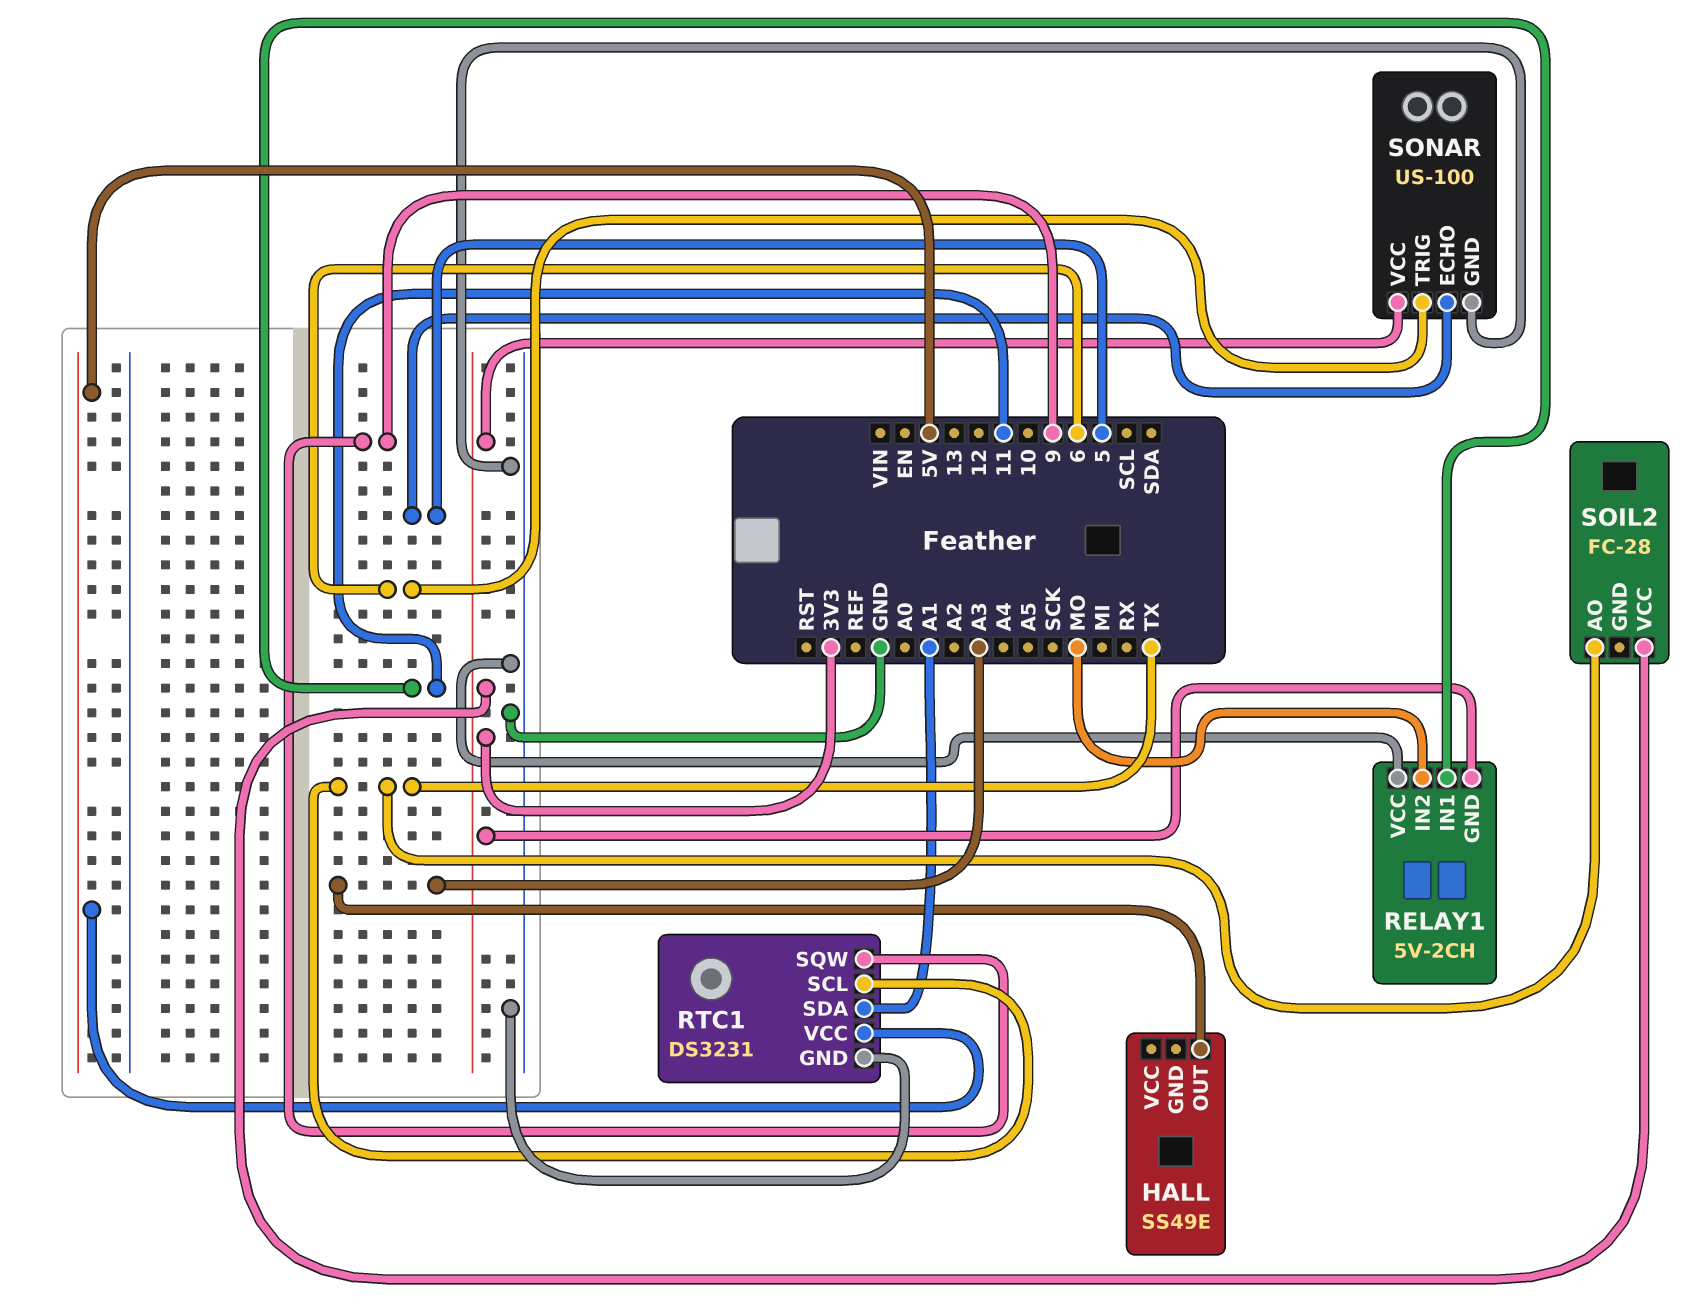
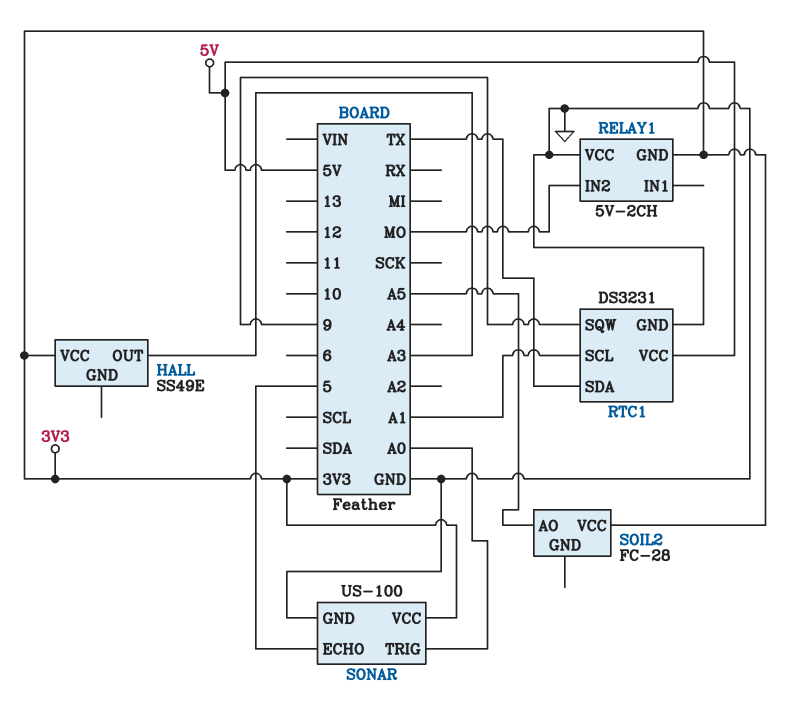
HALL pin VCC: none -> 3V3
RELAY1 pin IN1: 11 -> none
RTC1 pin SCL: TX -> A1
RTC1 pin SDA: A1 -> TX
SOIL2 pin AO: TX -> A5
SONAR pin TRIG: 6 -> A0

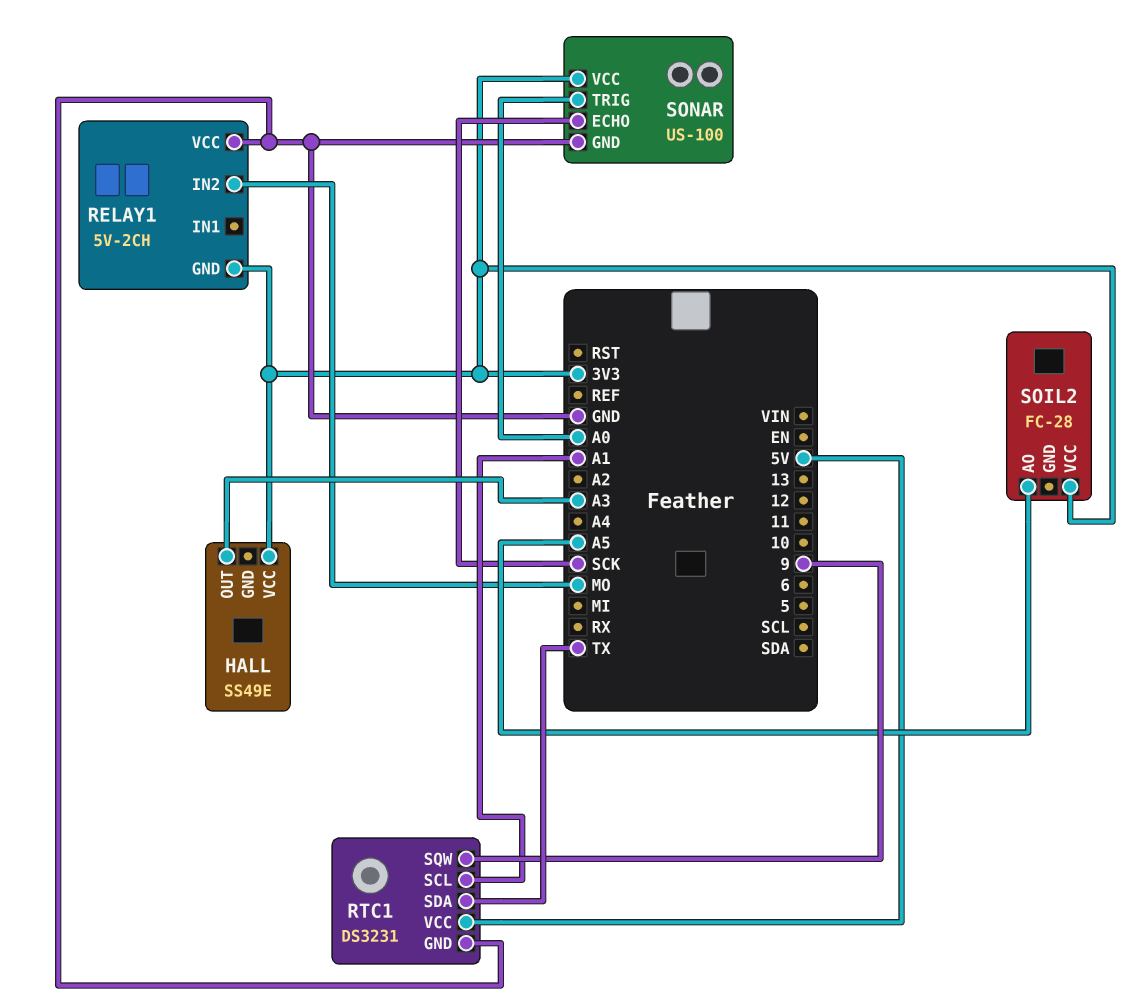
SONAR pin ECHO: 5 -> SCK

